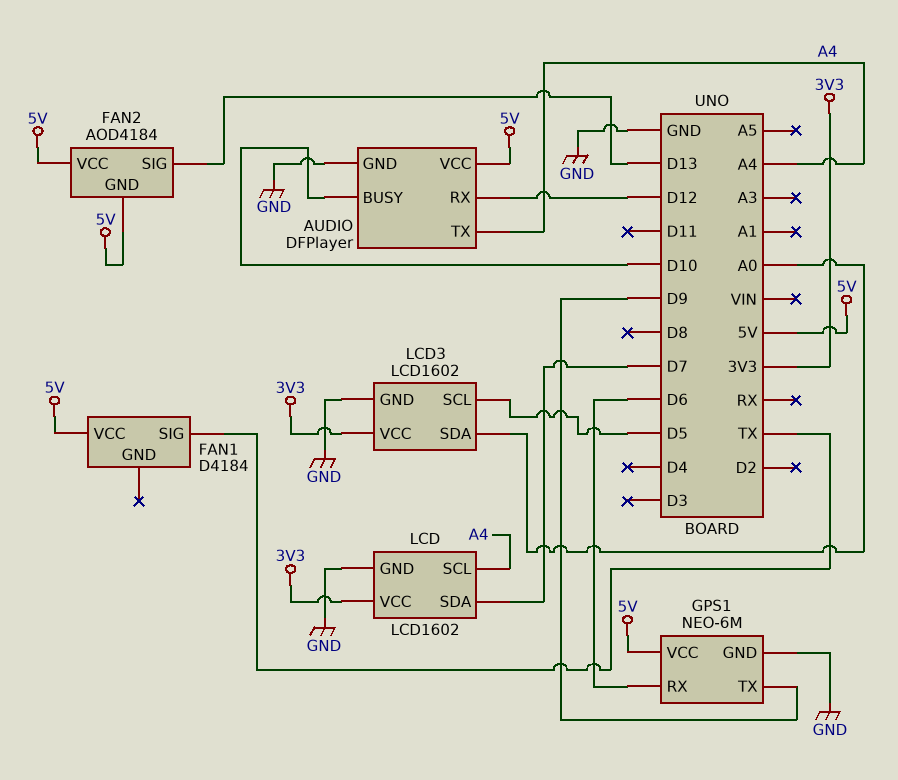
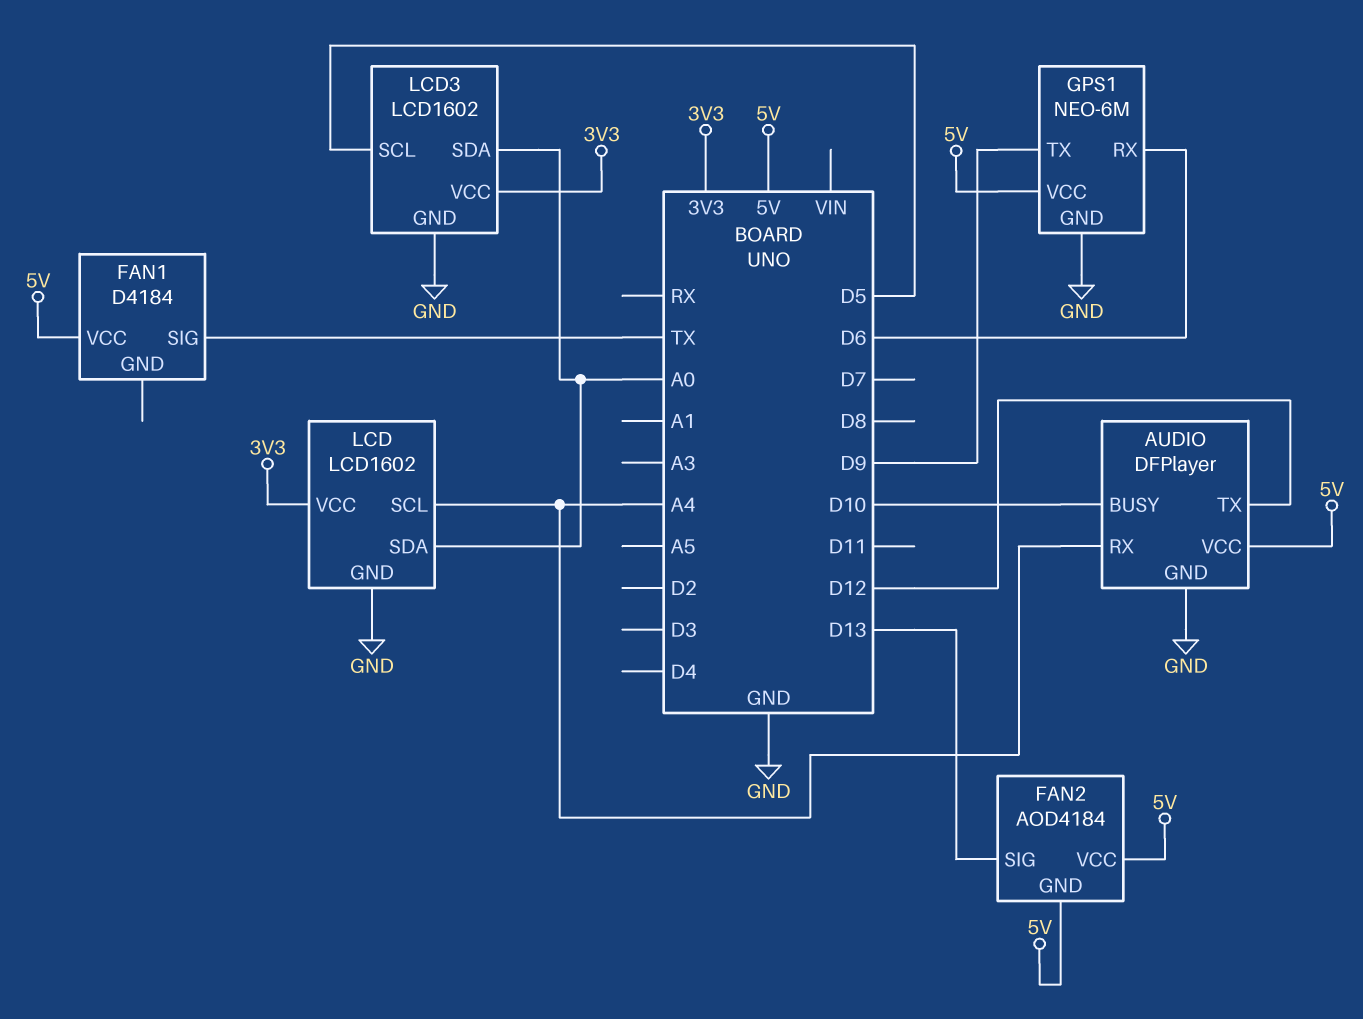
AUDIO pin RX: D12 -> A4
AUDIO pin TX: A4 -> D12
LCD pin SDA: D7 -> A0

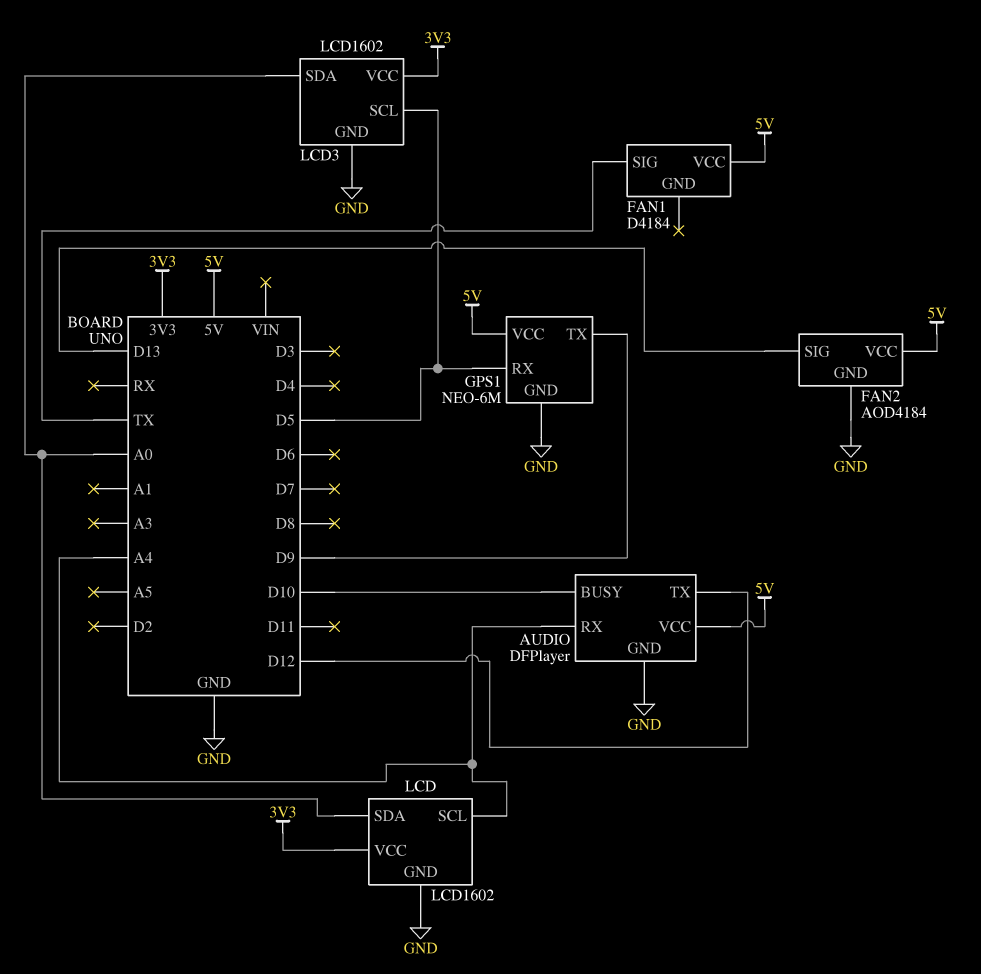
FAN2 pin GND: 5V -> GND
GPS1 pin RX: D6 -> D5

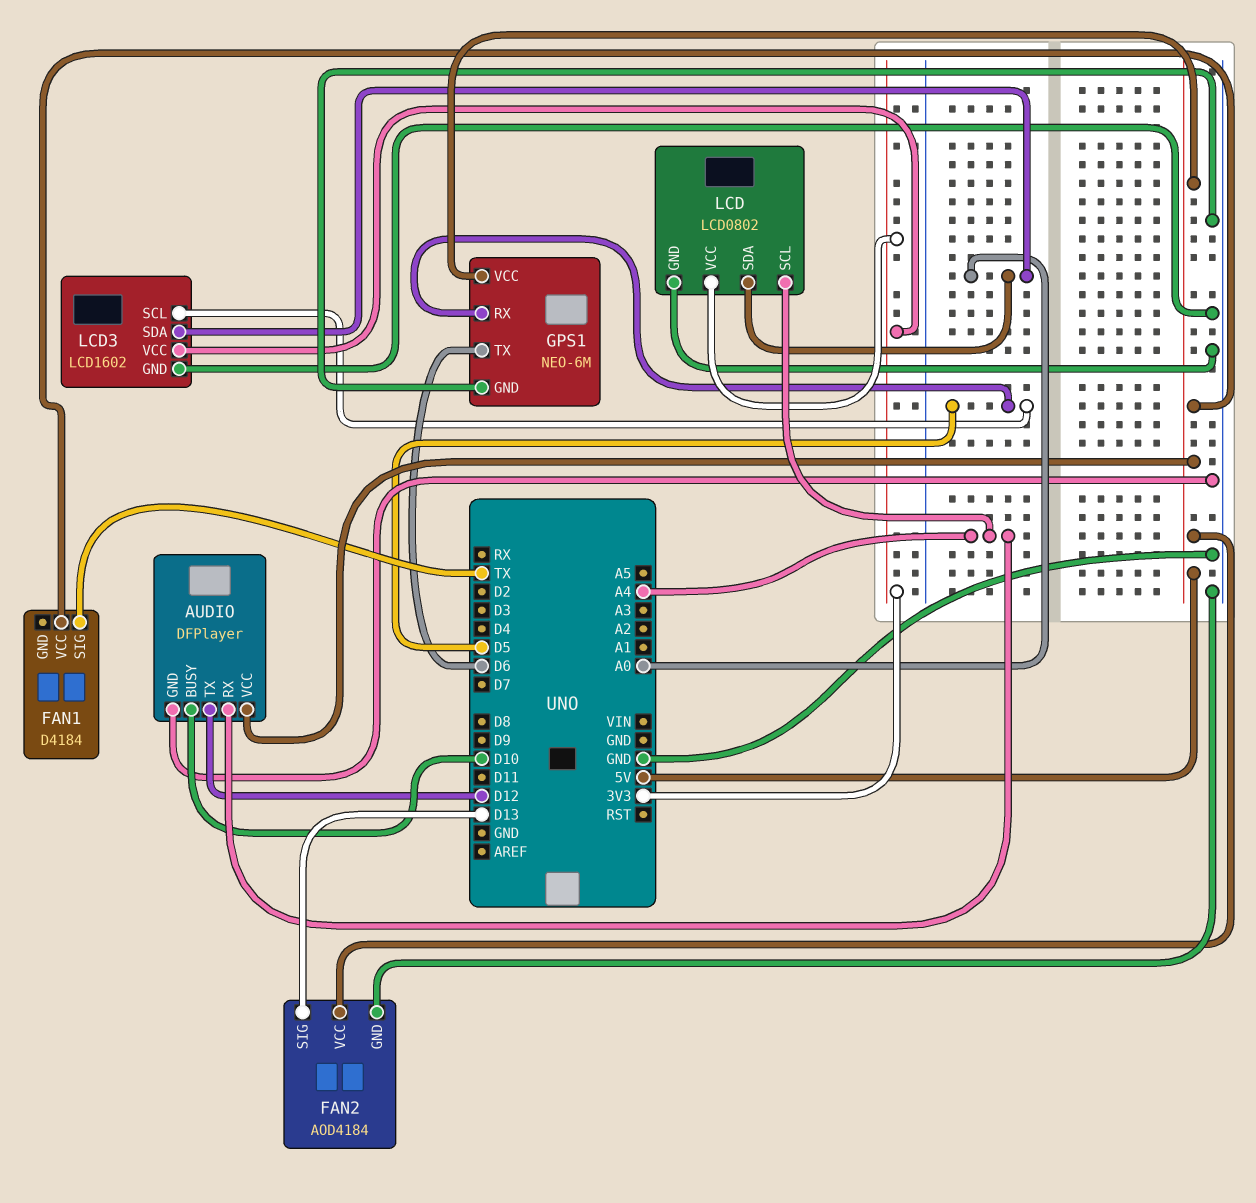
GPS1 pin TX: D9 -> D6
LCD: LCD1602 -> LCD0802

